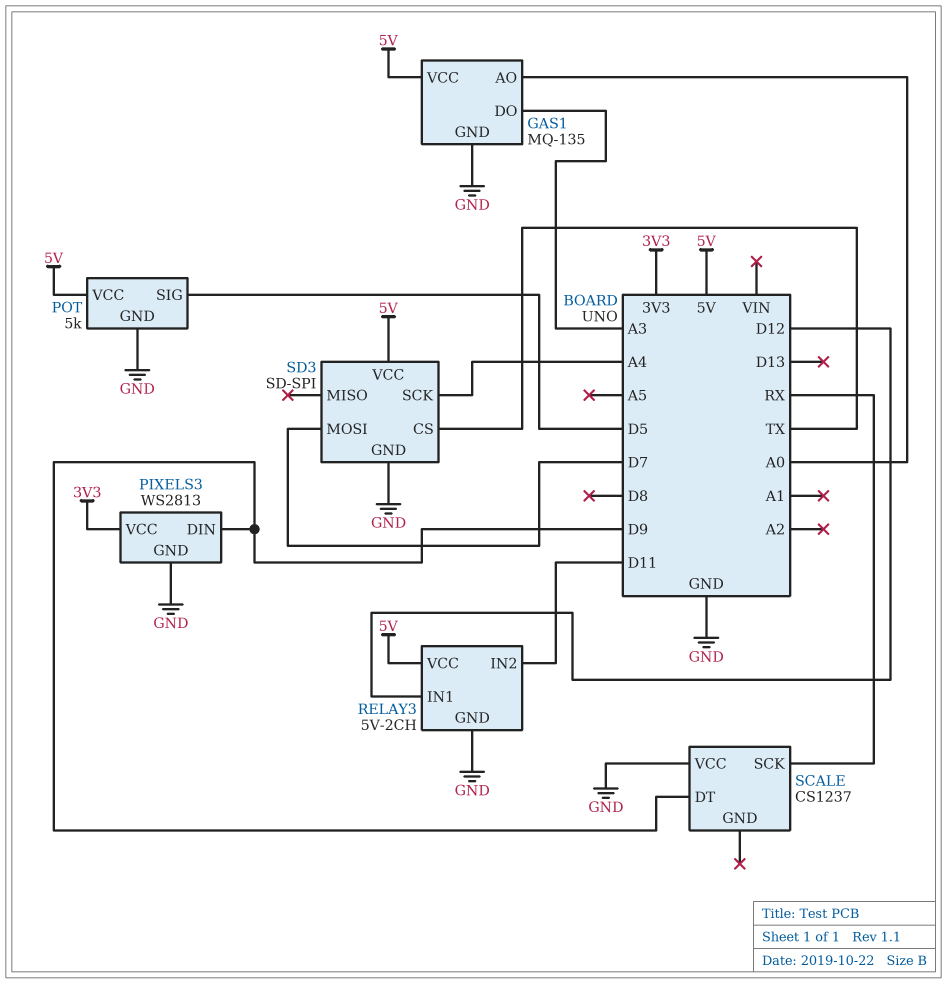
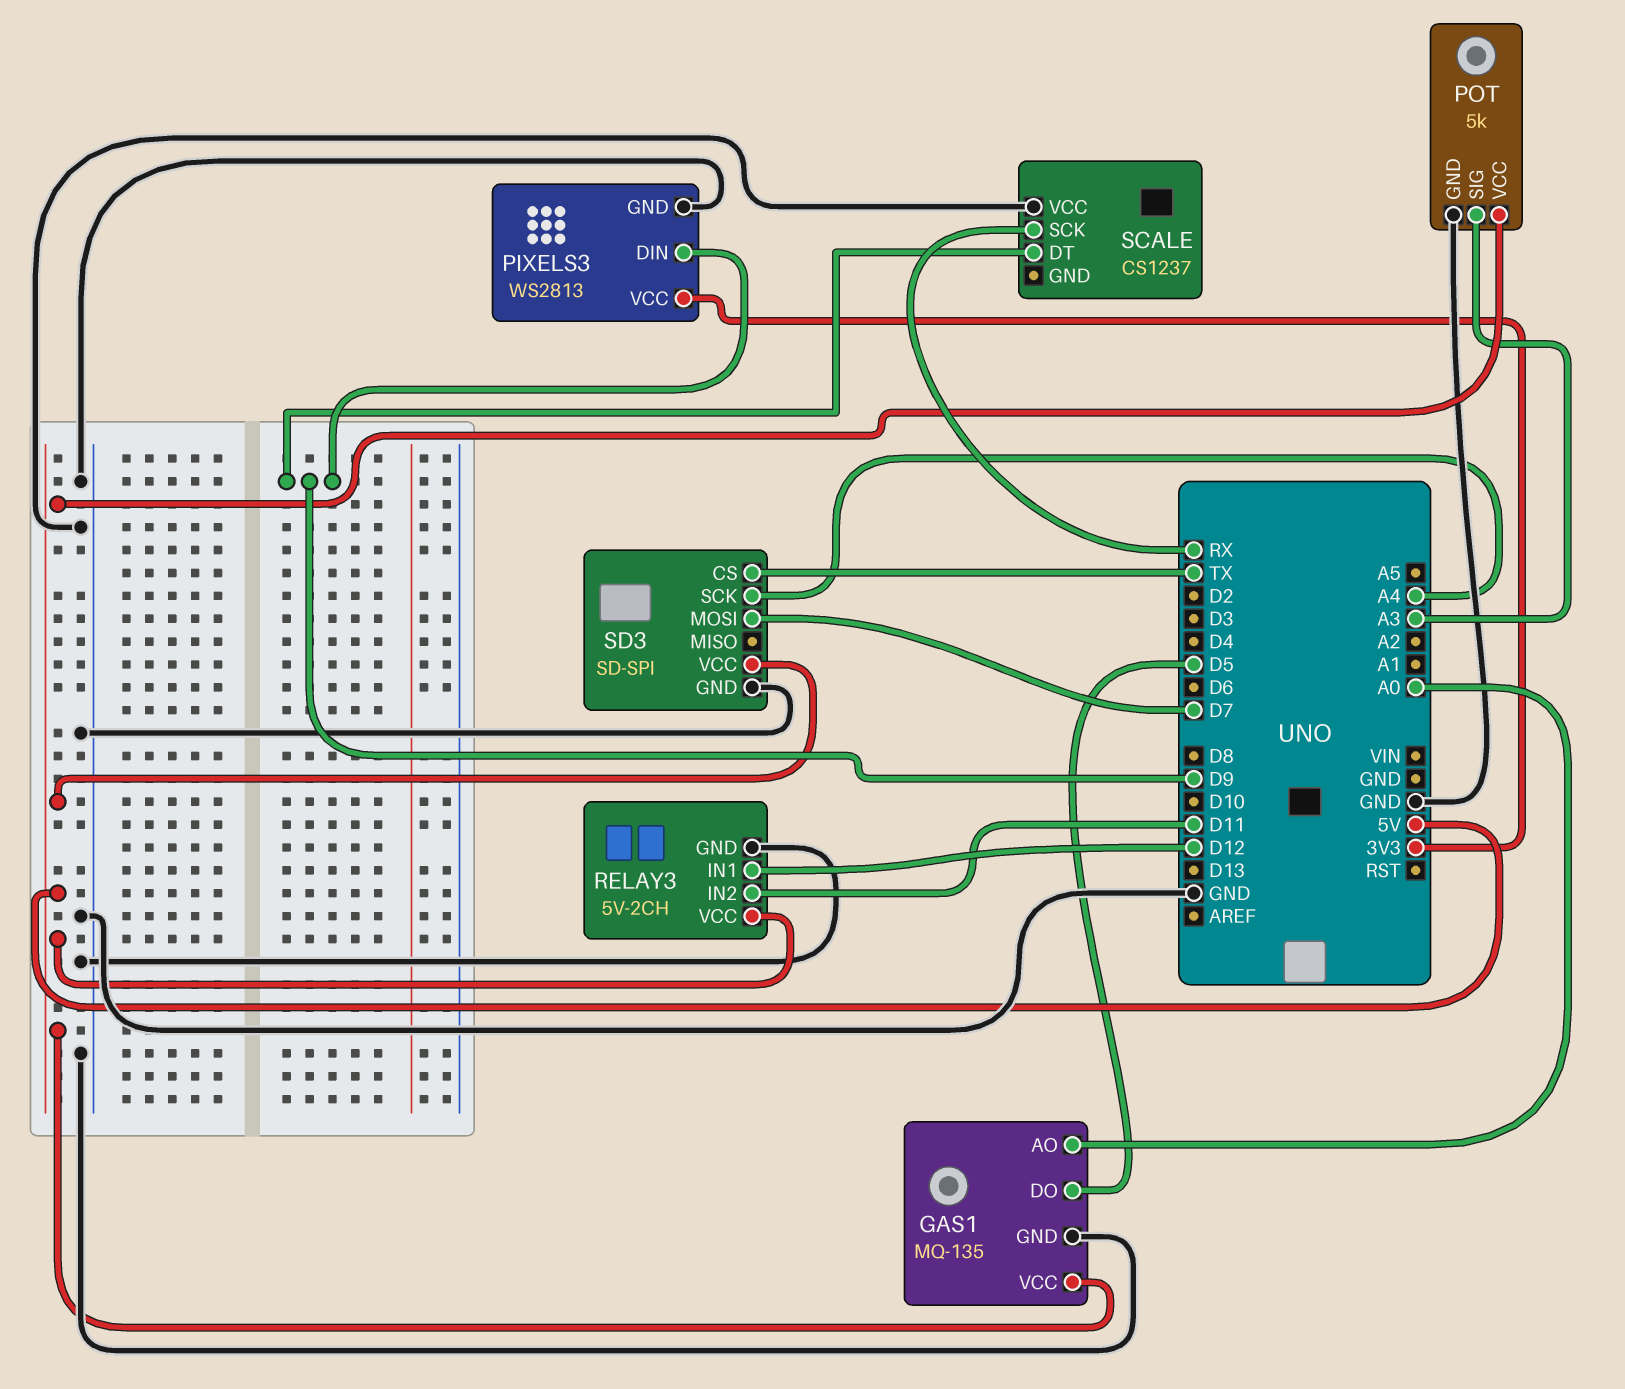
GAS1 pin DO: A3 -> D5
POT pin SIG: D5 -> A3

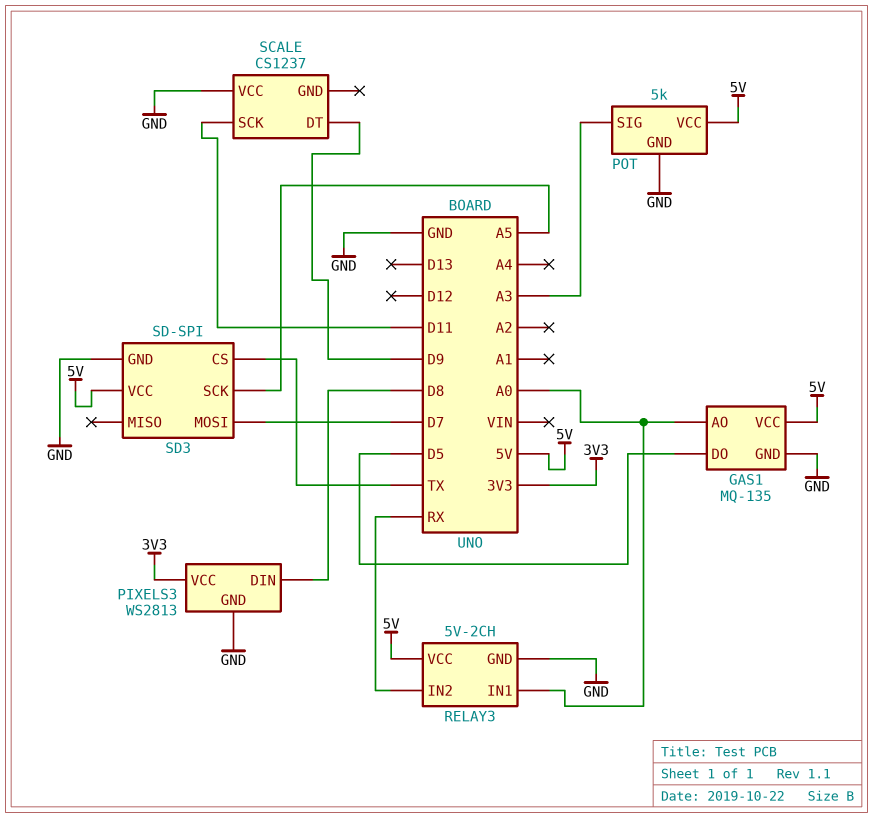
PIXELS3 pin DIN: D9 -> D8
RELAY3 pin IN1: D12 -> A0
RELAY3 pin IN2: D11 -> RX
SCALE pin SCK: RX -> D11
SD3 pin SCK: A4 -> A5

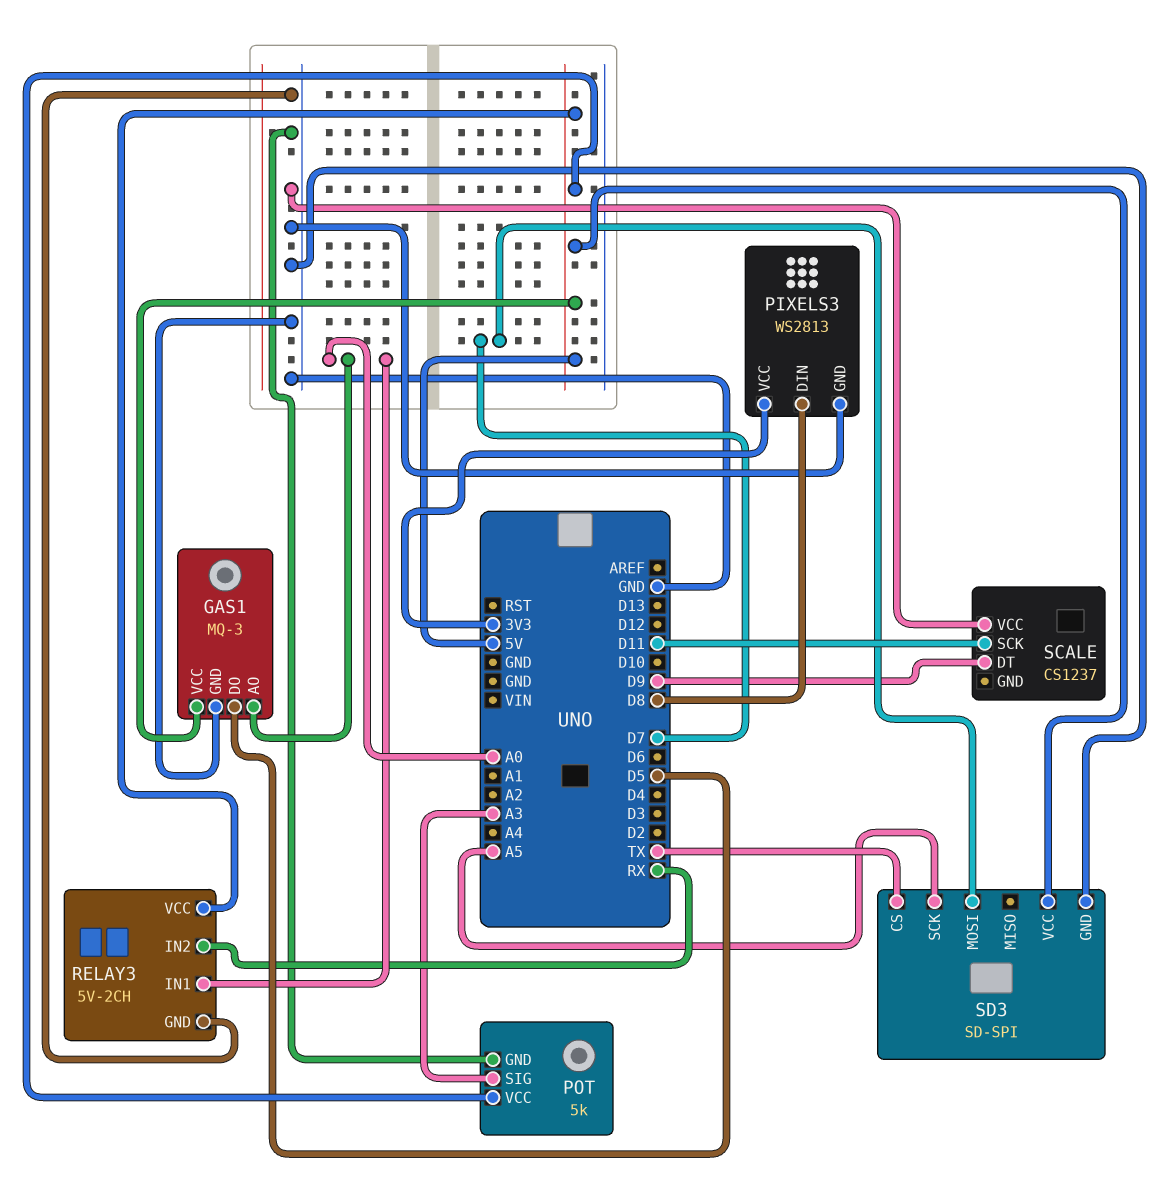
GAS1: MQ-135 -> MQ-3

